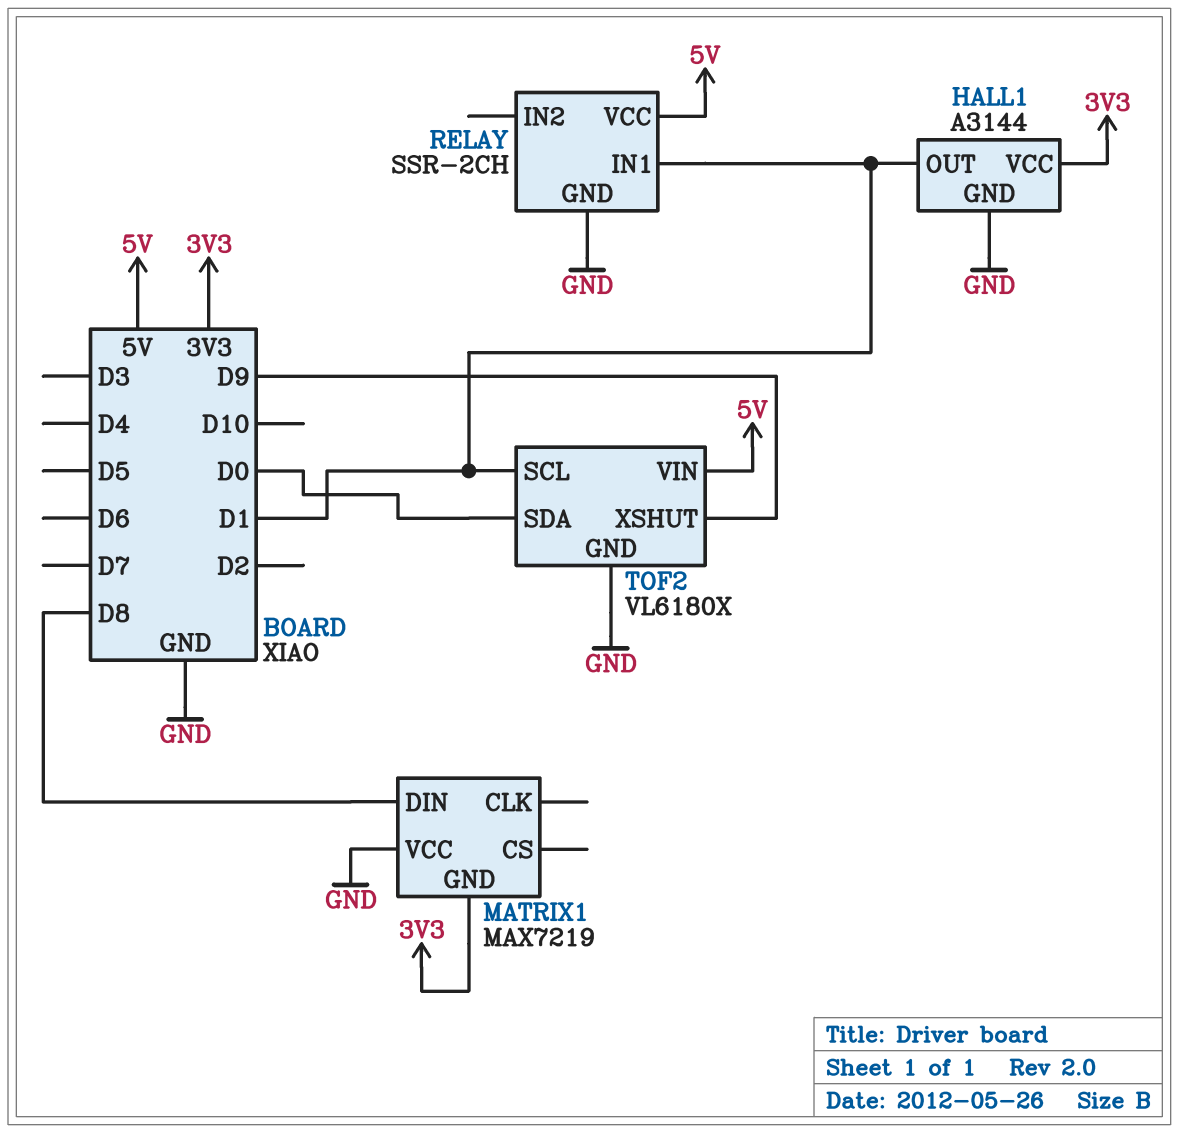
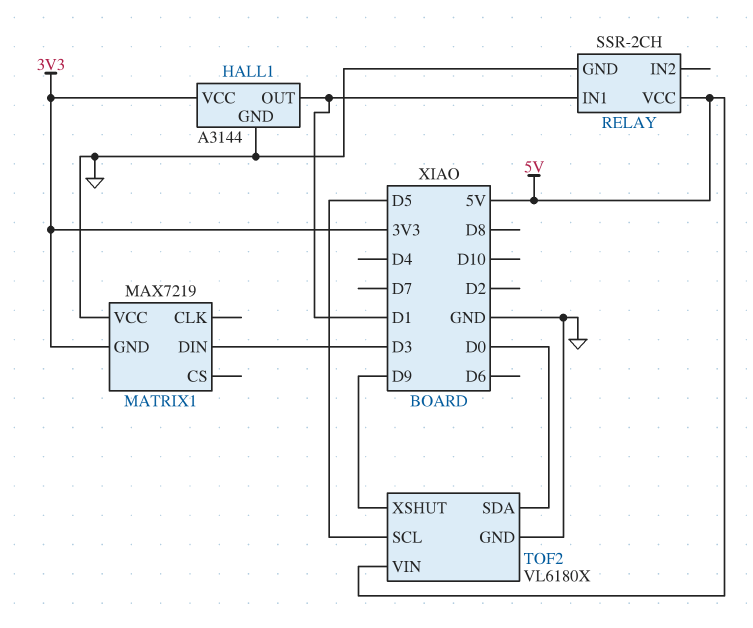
MATRIX1 pin DIN: D8 -> D3
TOF2 pin SCL: D1 -> D5

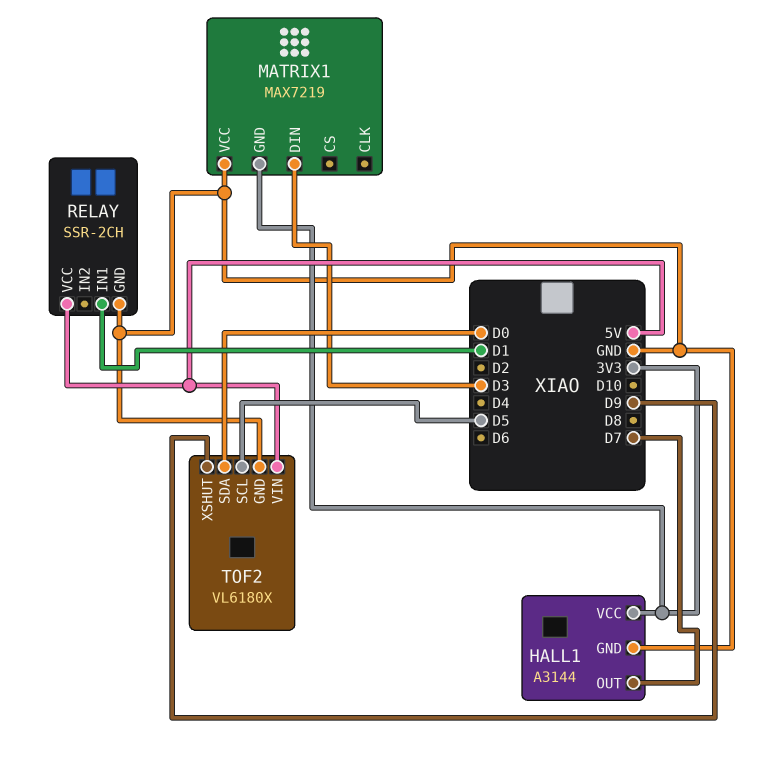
HALL1 pin OUT: D1 -> D7

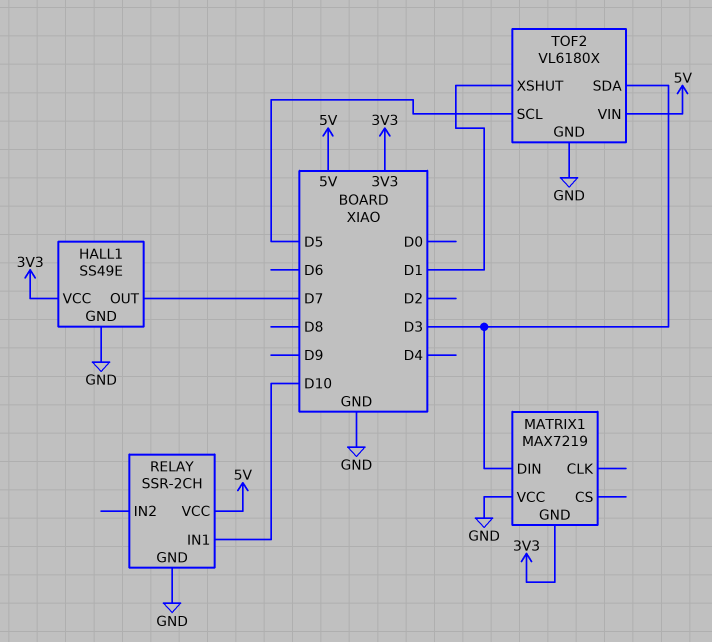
HALL1: A3144 -> SS49E
RELAY pin IN1: D1 -> D10
TOF2 pin SDA: D0 -> D3
TOF2 pin XSHUT: D9 -> D1

